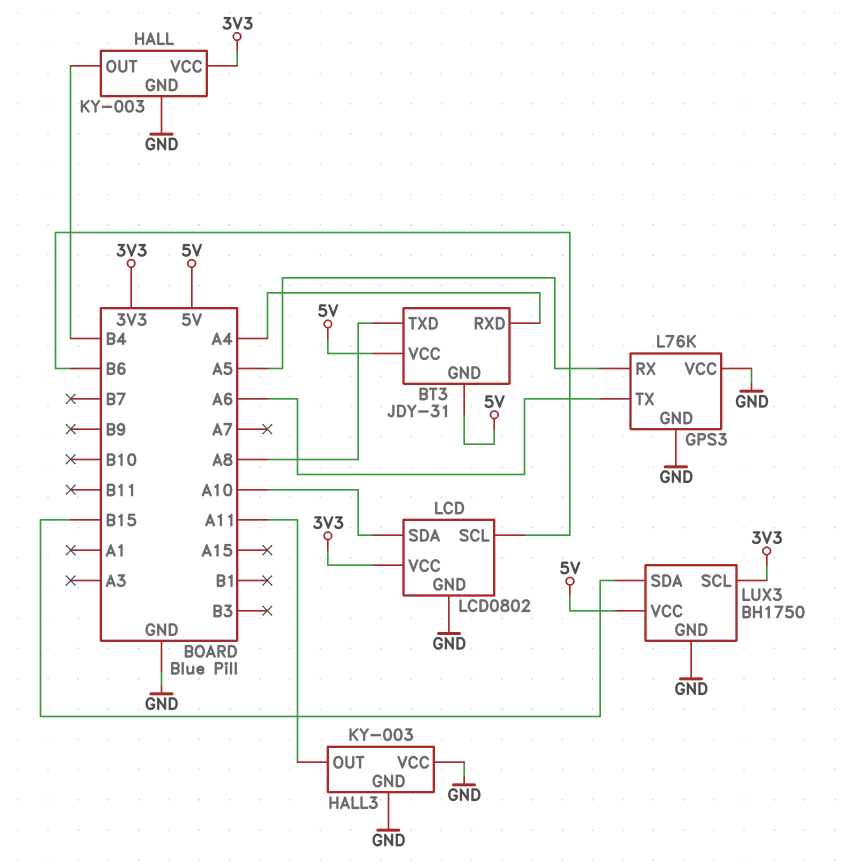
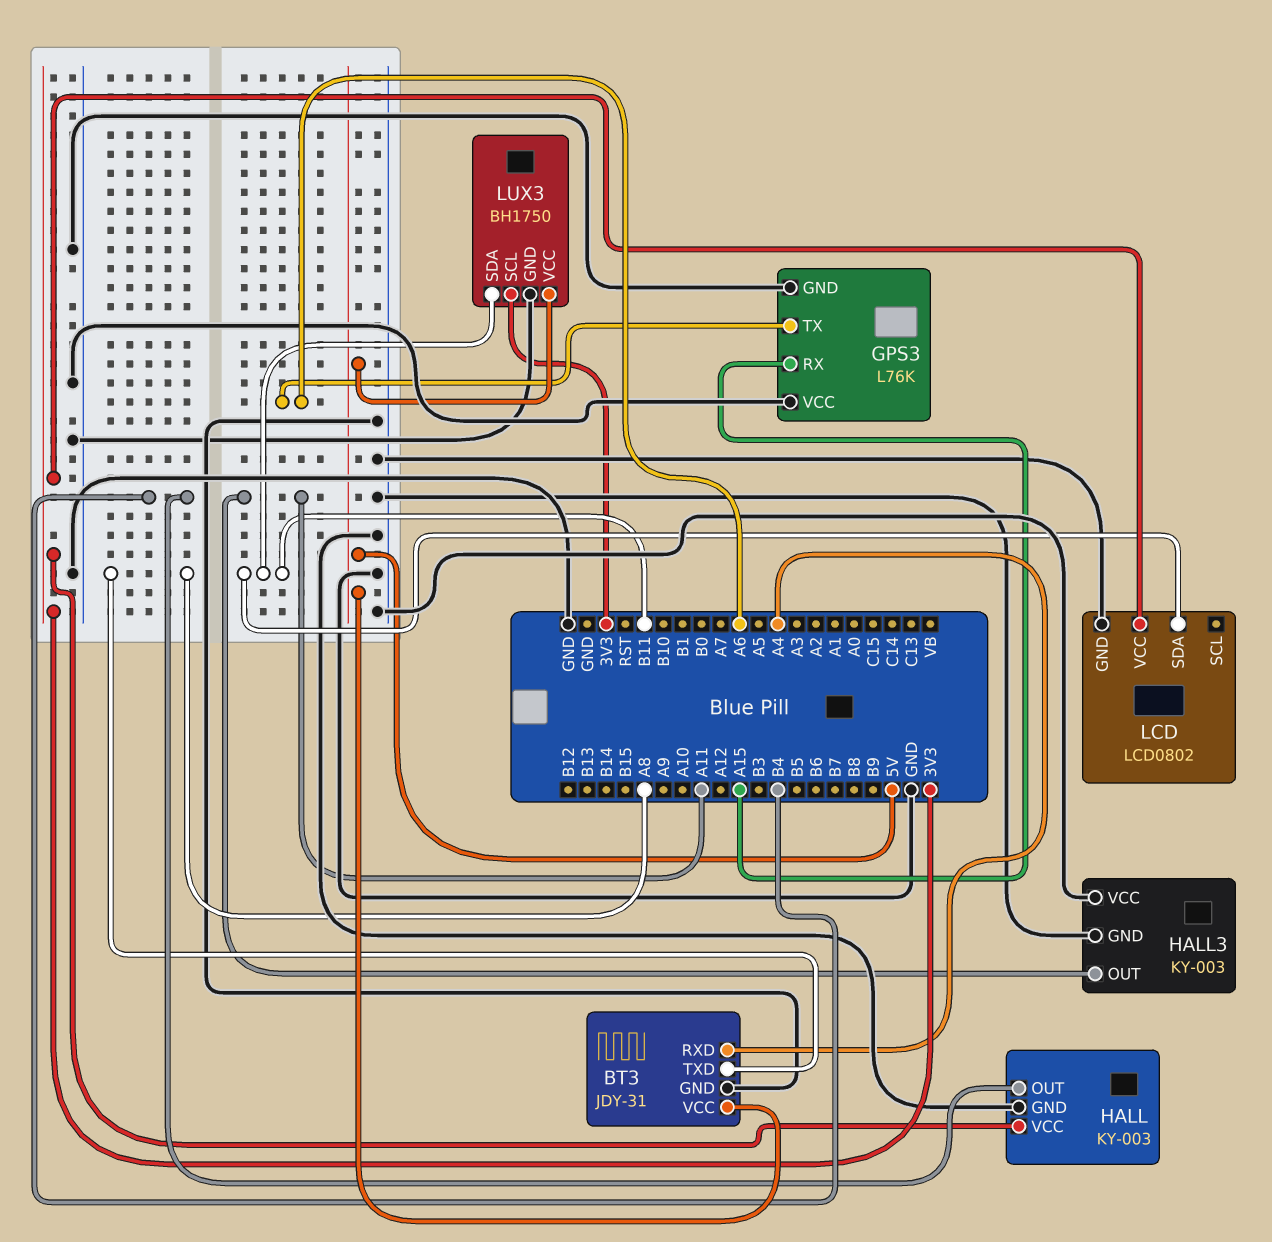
BT3 pin GND: 5V -> GND
GPS3 pin RX: A5 -> A15
LCD pin SCL: B6 -> none
LCD pin SDA: A10 -> B11
LUX3 pin SDA: B15 -> B11

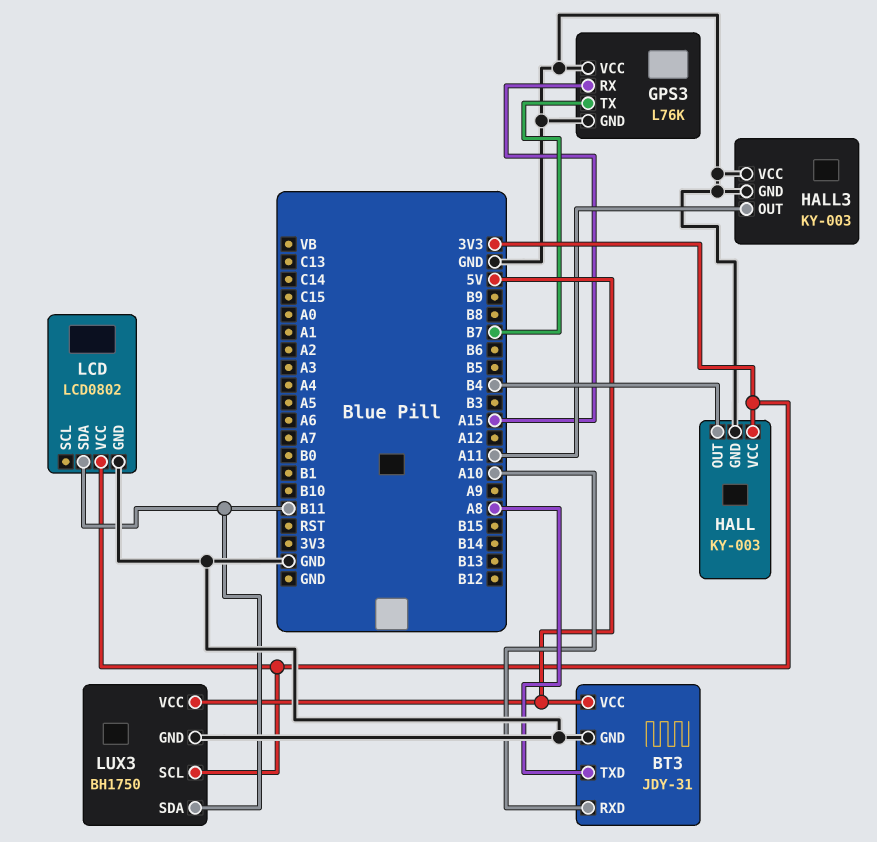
BT3 pin RXD: A4 -> A10
GPS3 pin TX: A6 -> B7

